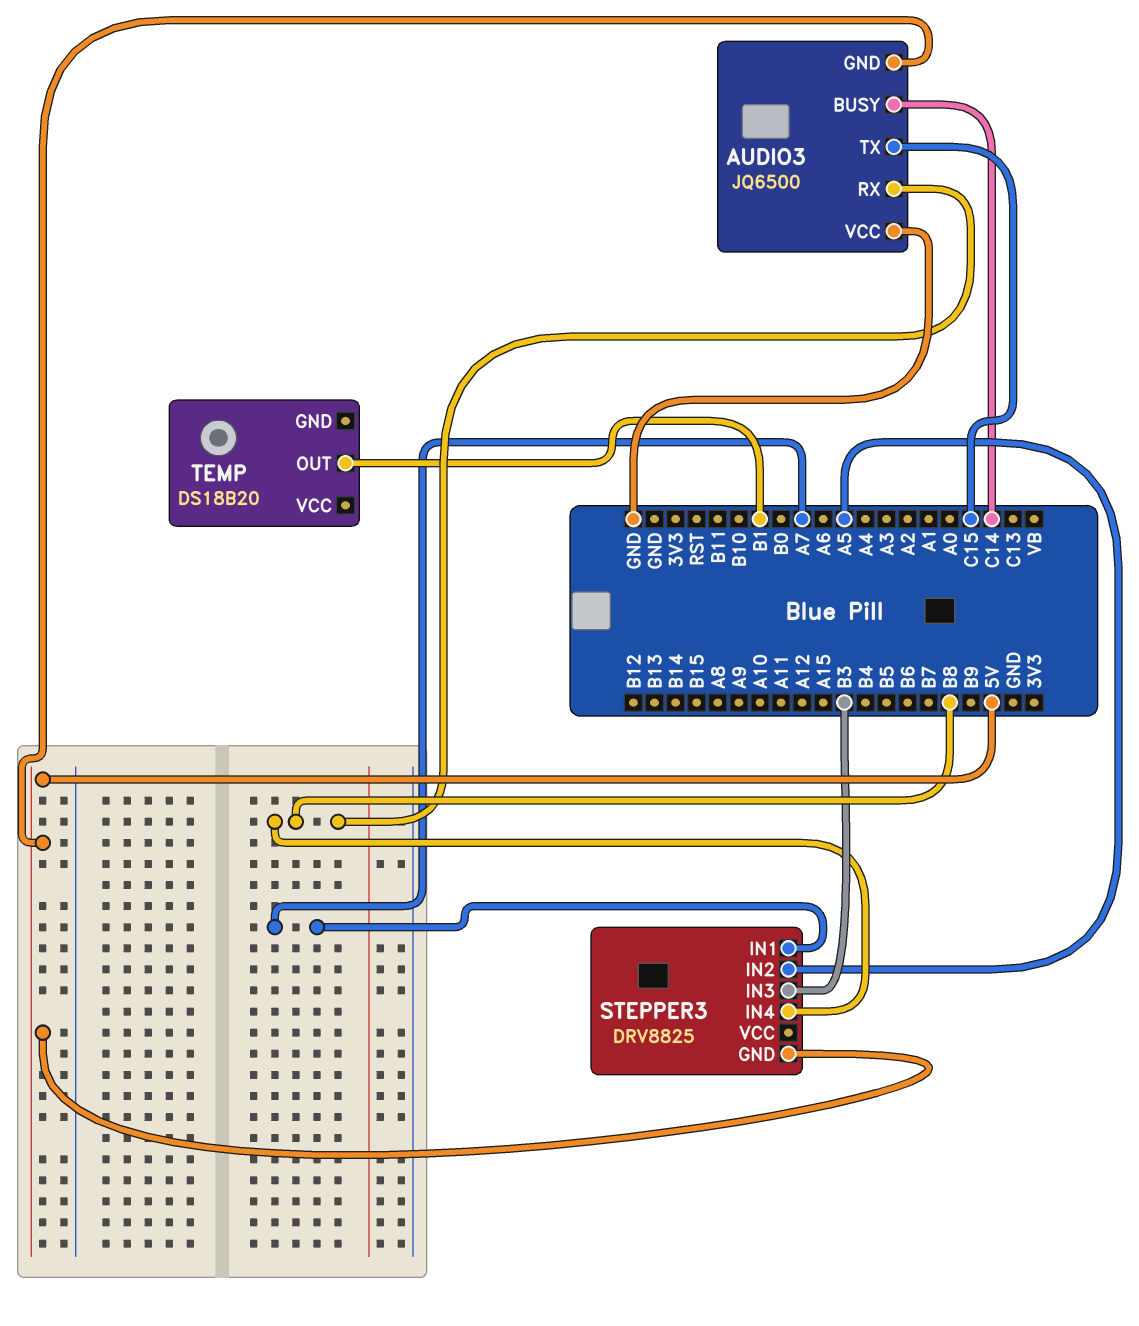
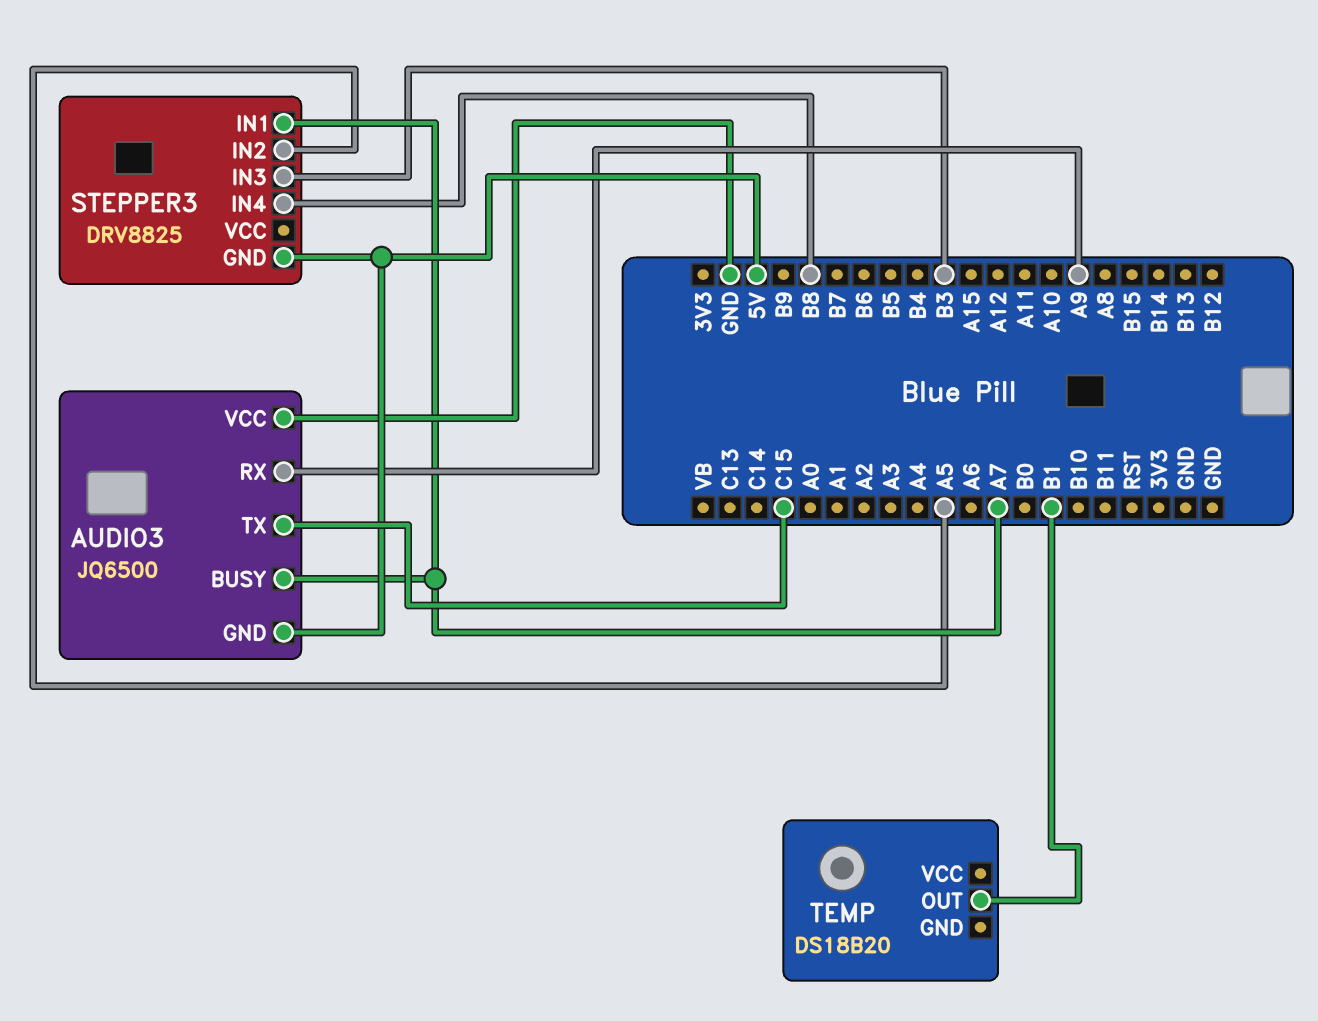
AUDIO3 pin BUSY: C14 -> A7
AUDIO3 pin RX: B8 -> A9

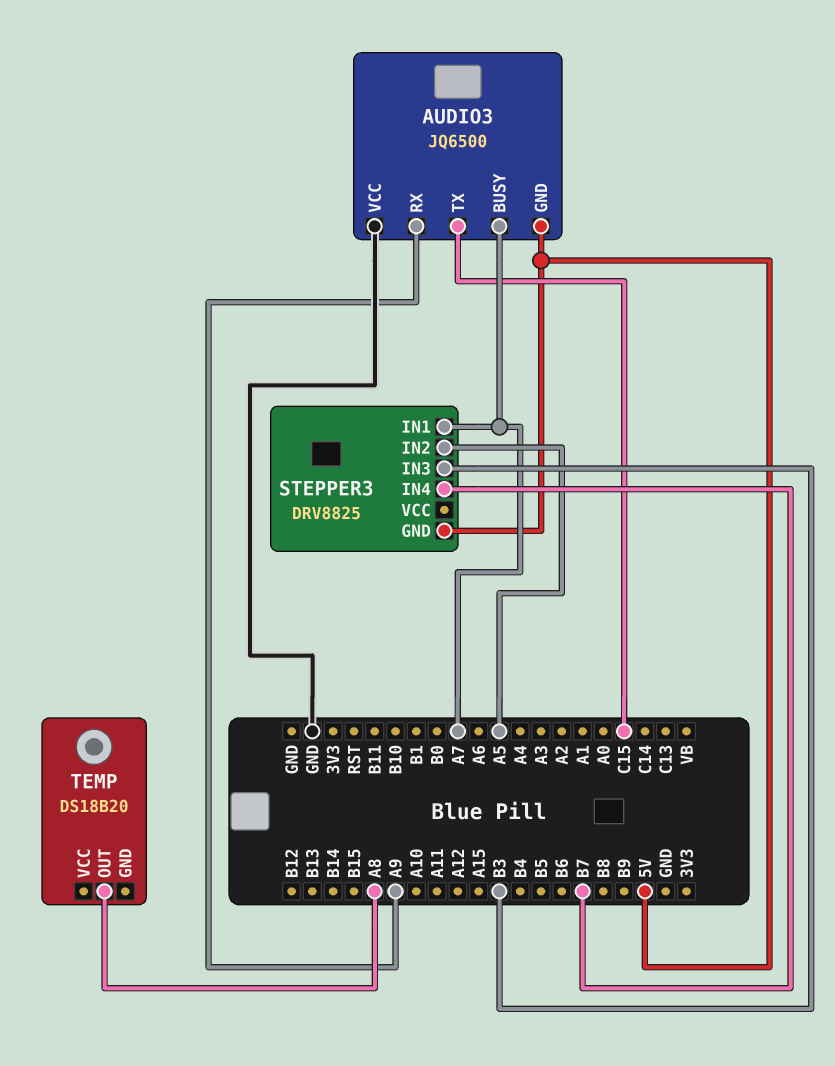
STEPPER3 pin IN4: B8 -> B7
TEMP pin OUT: B1 -> A8

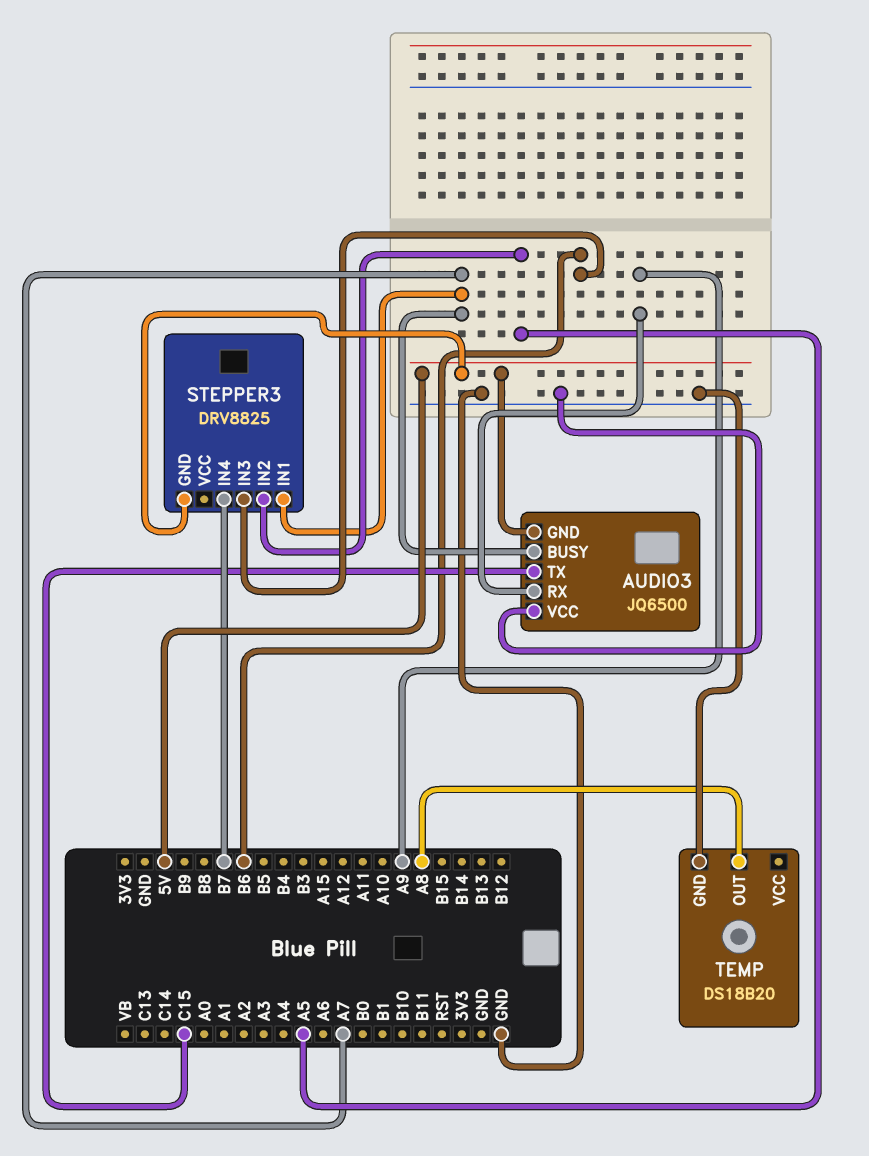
STEPPER3 pin IN3: B3 -> B6
TEMP pin GND: none -> GND

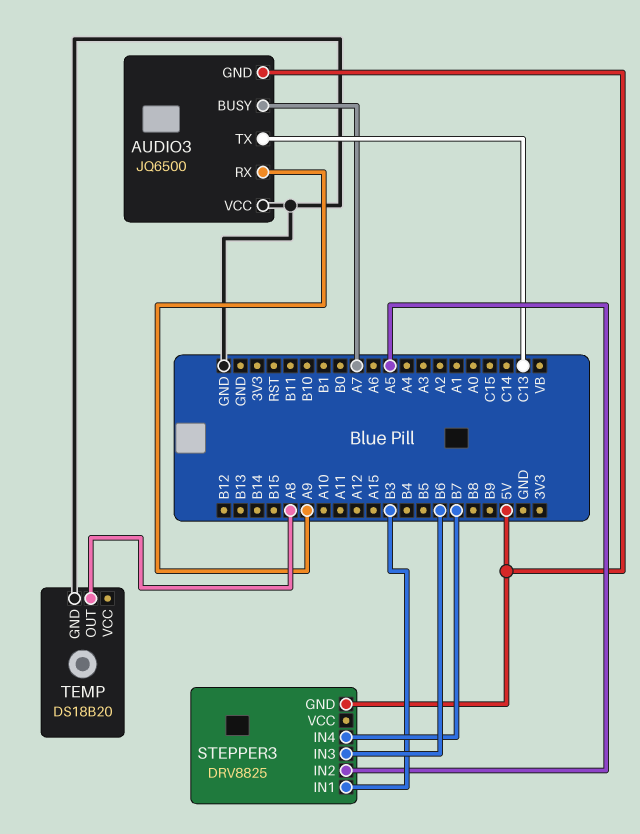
AUDIO3 pin TX: C15 -> C13
STEPPER3 pin IN1: A7 -> B3

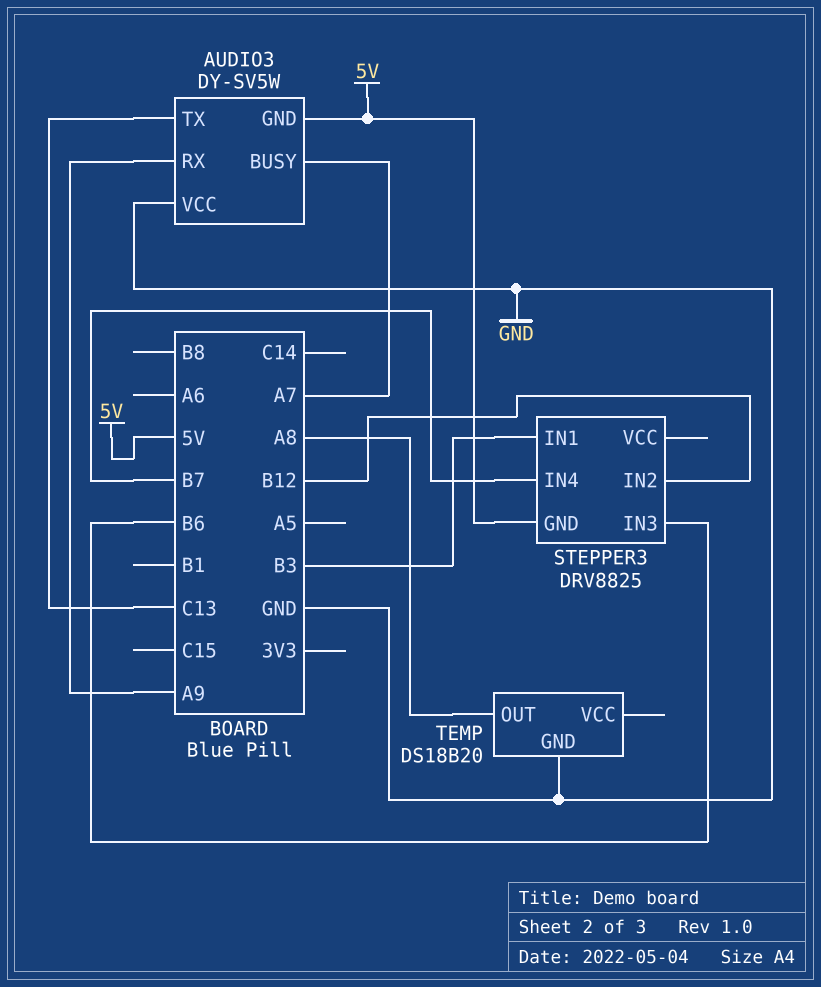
AUDIO3: JQ6500 -> DY-SV5W
STEPPER3 pin IN2: A5 -> B12

